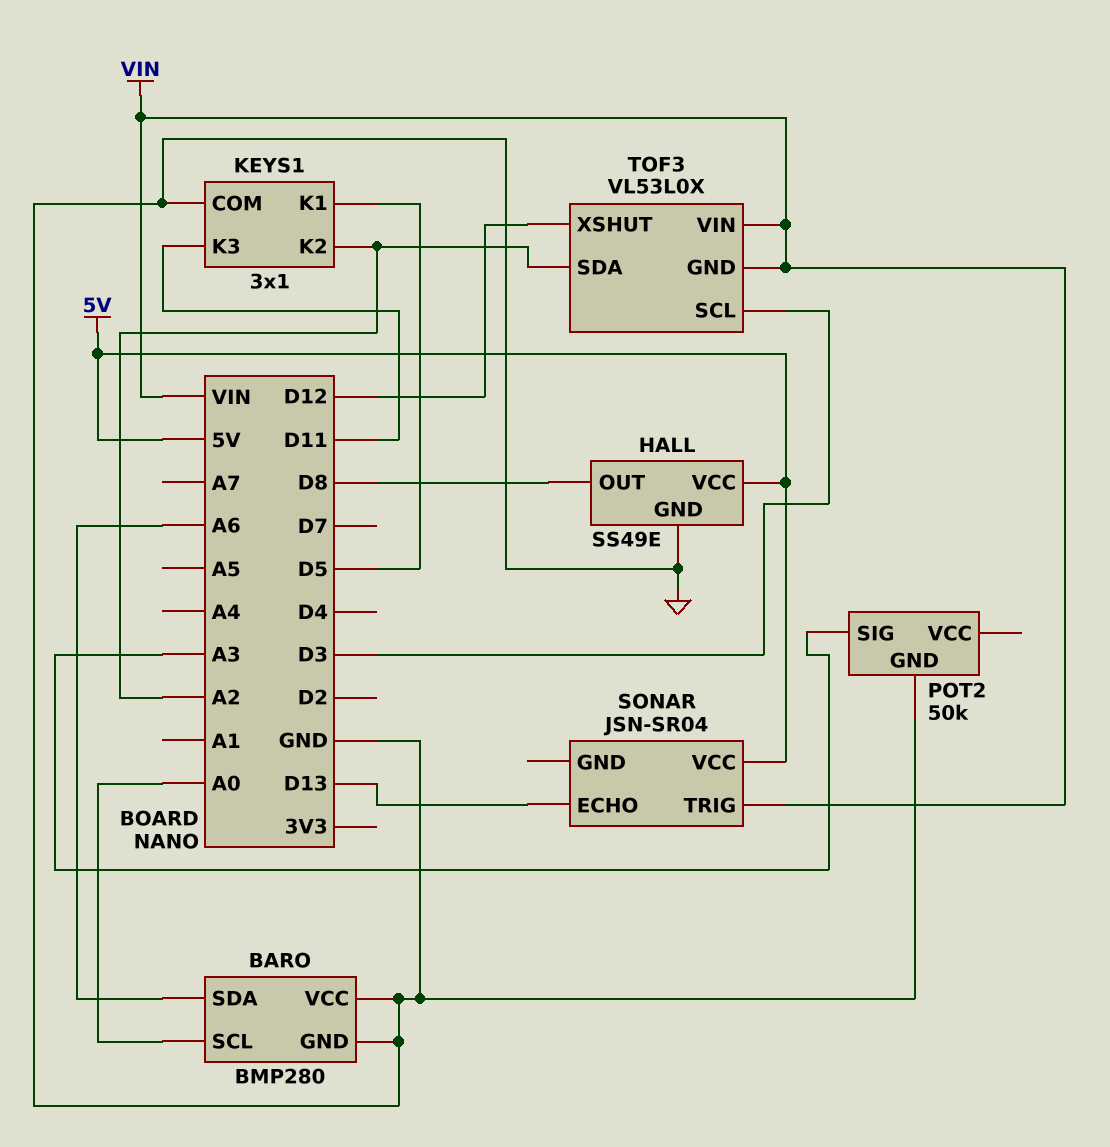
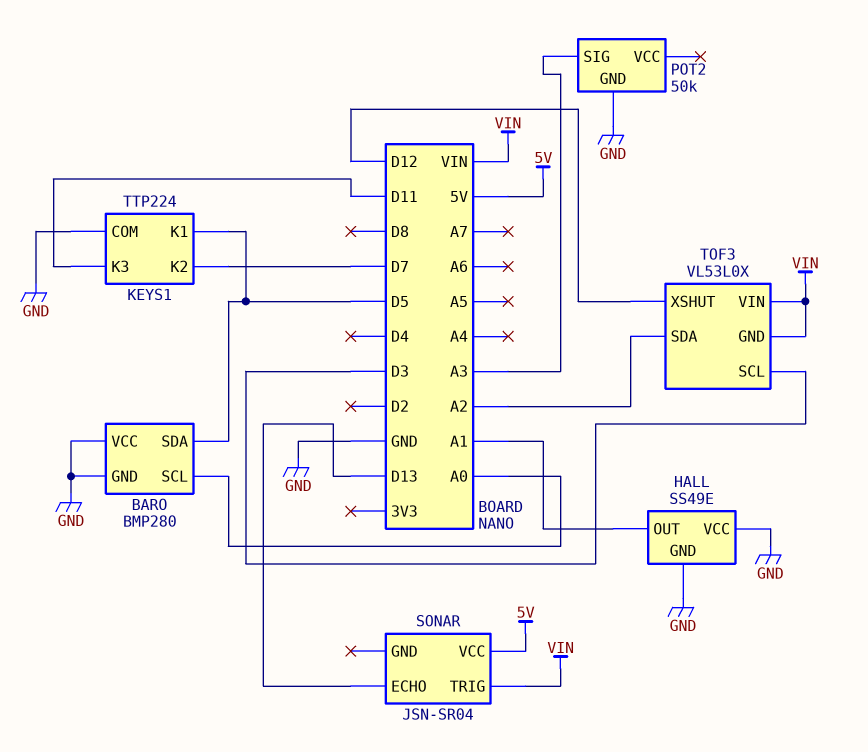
BARO pin SDA: A6 -> D5
HALL pin OUT: D8 -> A1
HALL pin VCC: 5V -> GND
KEYS1: 3x1 -> TTP224
KEYS1 pin K2: A2 -> D7

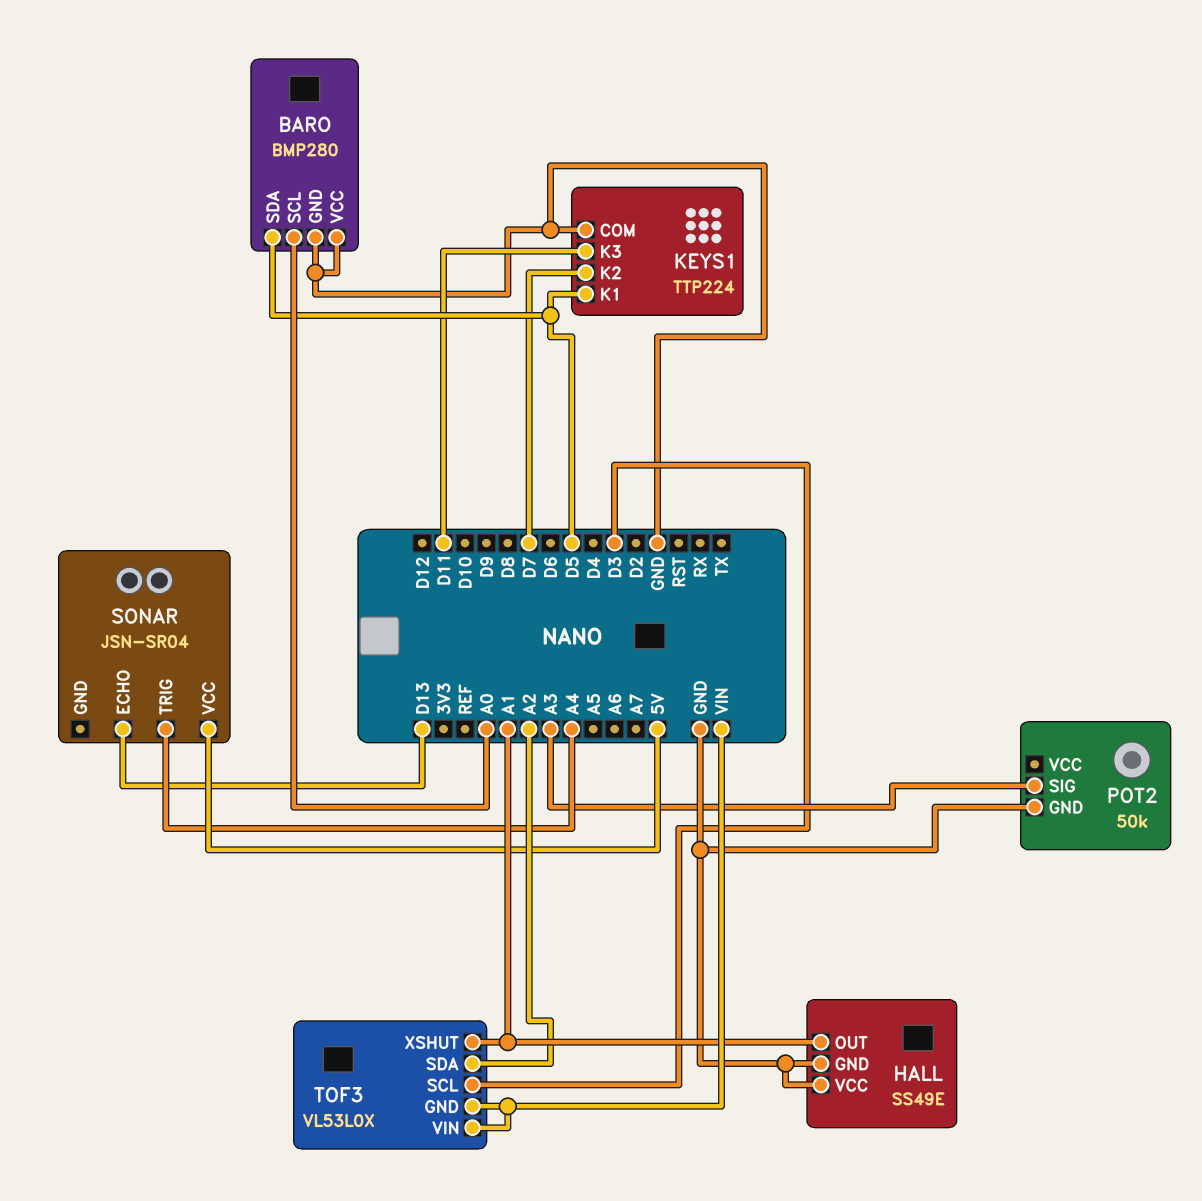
SONAR pin TRIG: VIN -> A4
TOF3 pin XSHUT: D12 -> A1

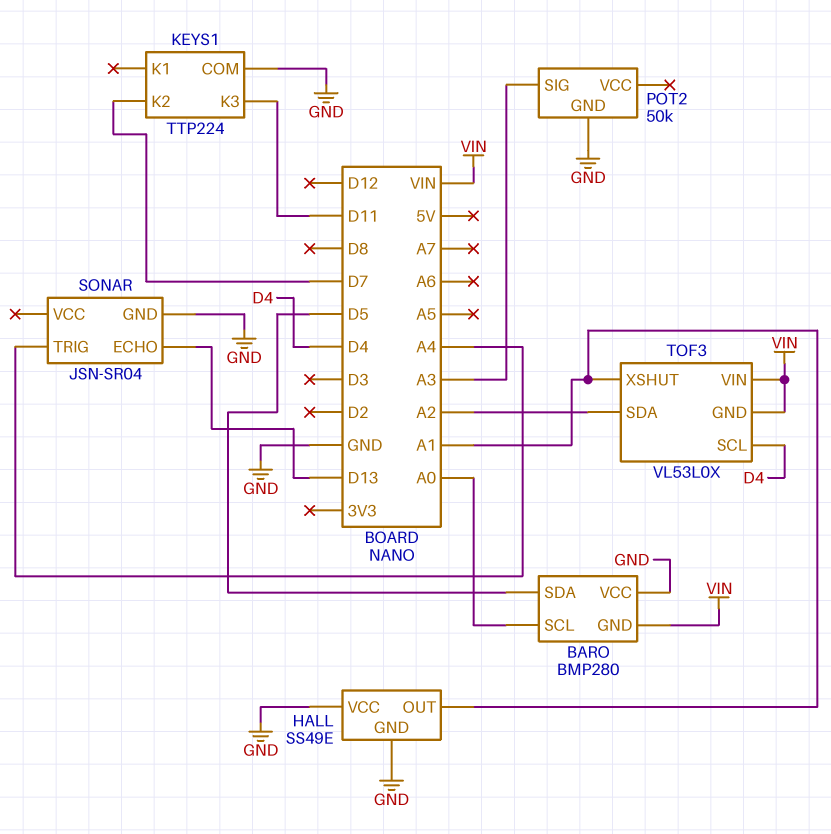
BARO pin GND: GND -> VIN
KEYS1 pin K1: D5 -> none
SONAR pin GND: none -> GND
SONAR pin VCC: 5V -> none
TOF3 pin SCL: D3 -> D4

